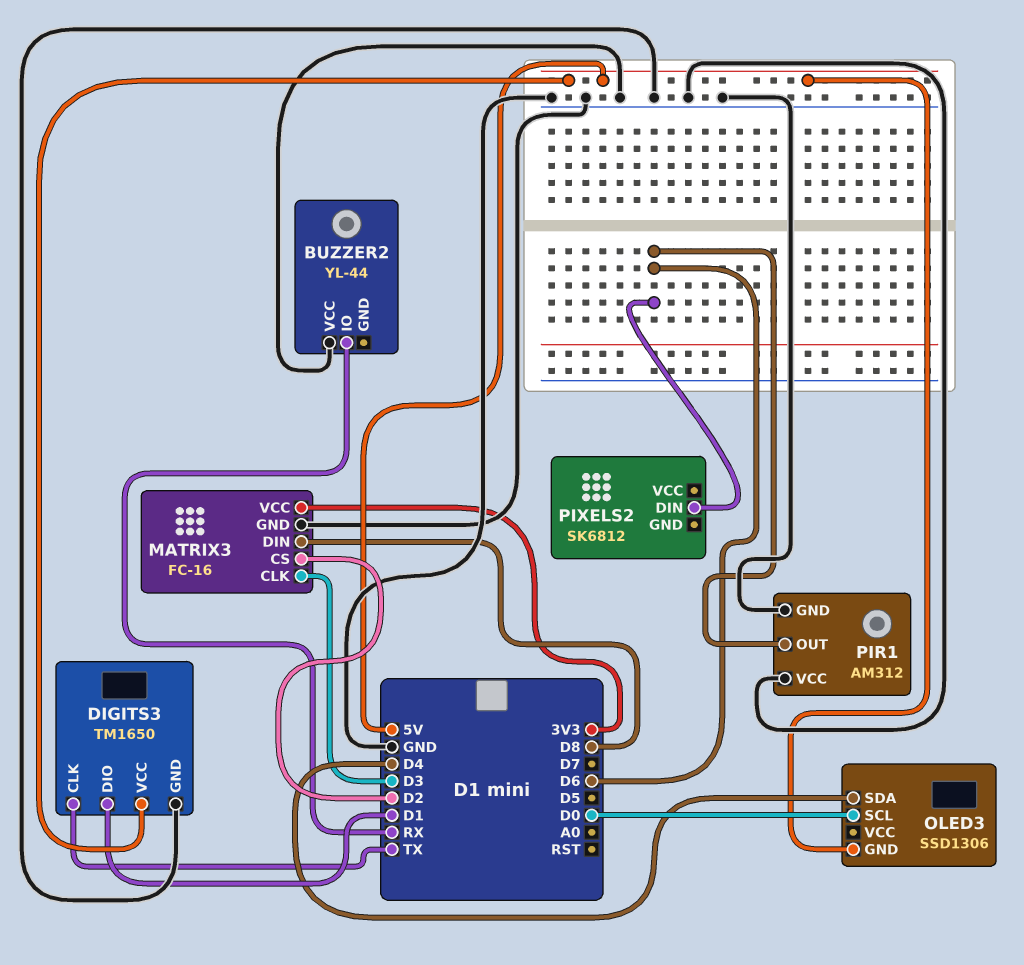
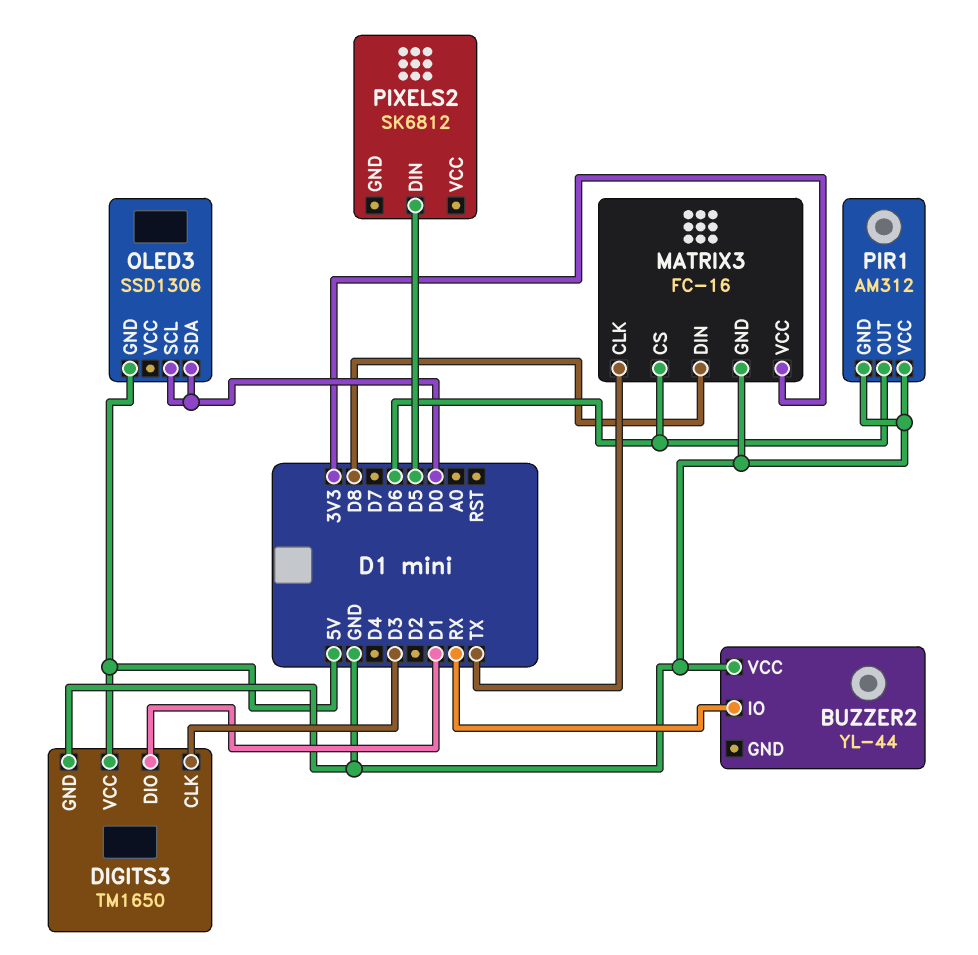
DIGITS3 pin CLK: TX -> D3
MATRIX3 pin CLK: D3 -> TX
MATRIX3 pin CS: D2 -> D6
OLED3 pin SDA: D4 -> D0
PIXELS2 pin DIN: D6 -> D5

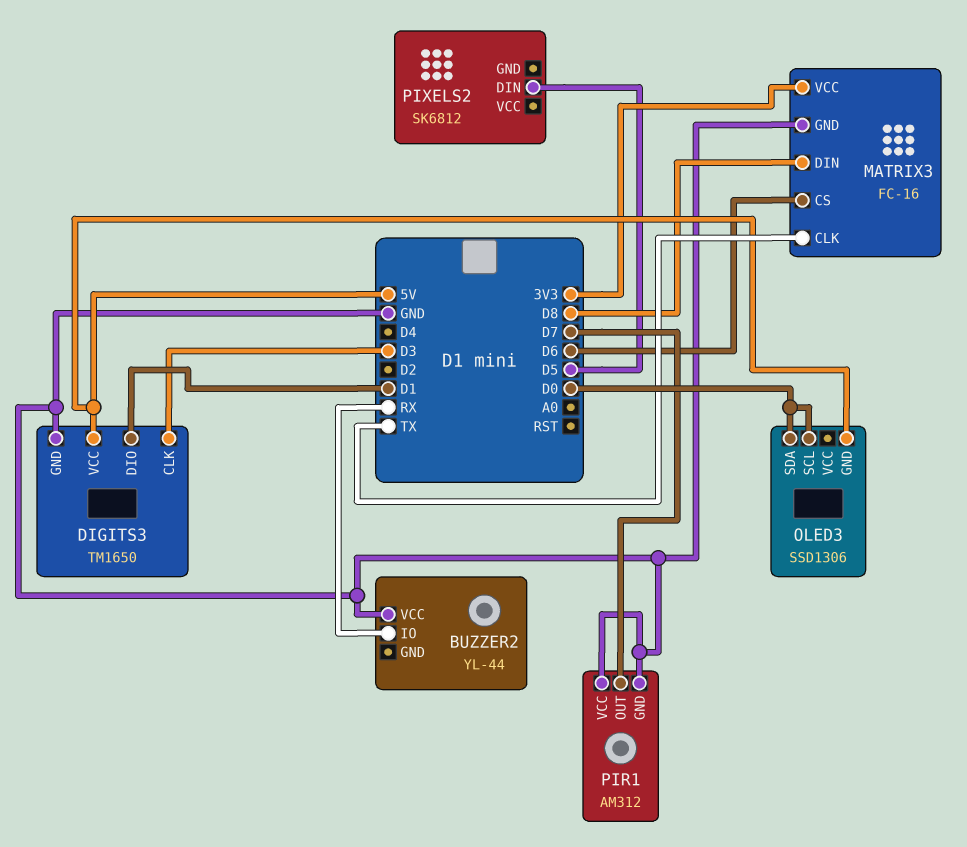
PIR1 pin OUT: D6 -> D7

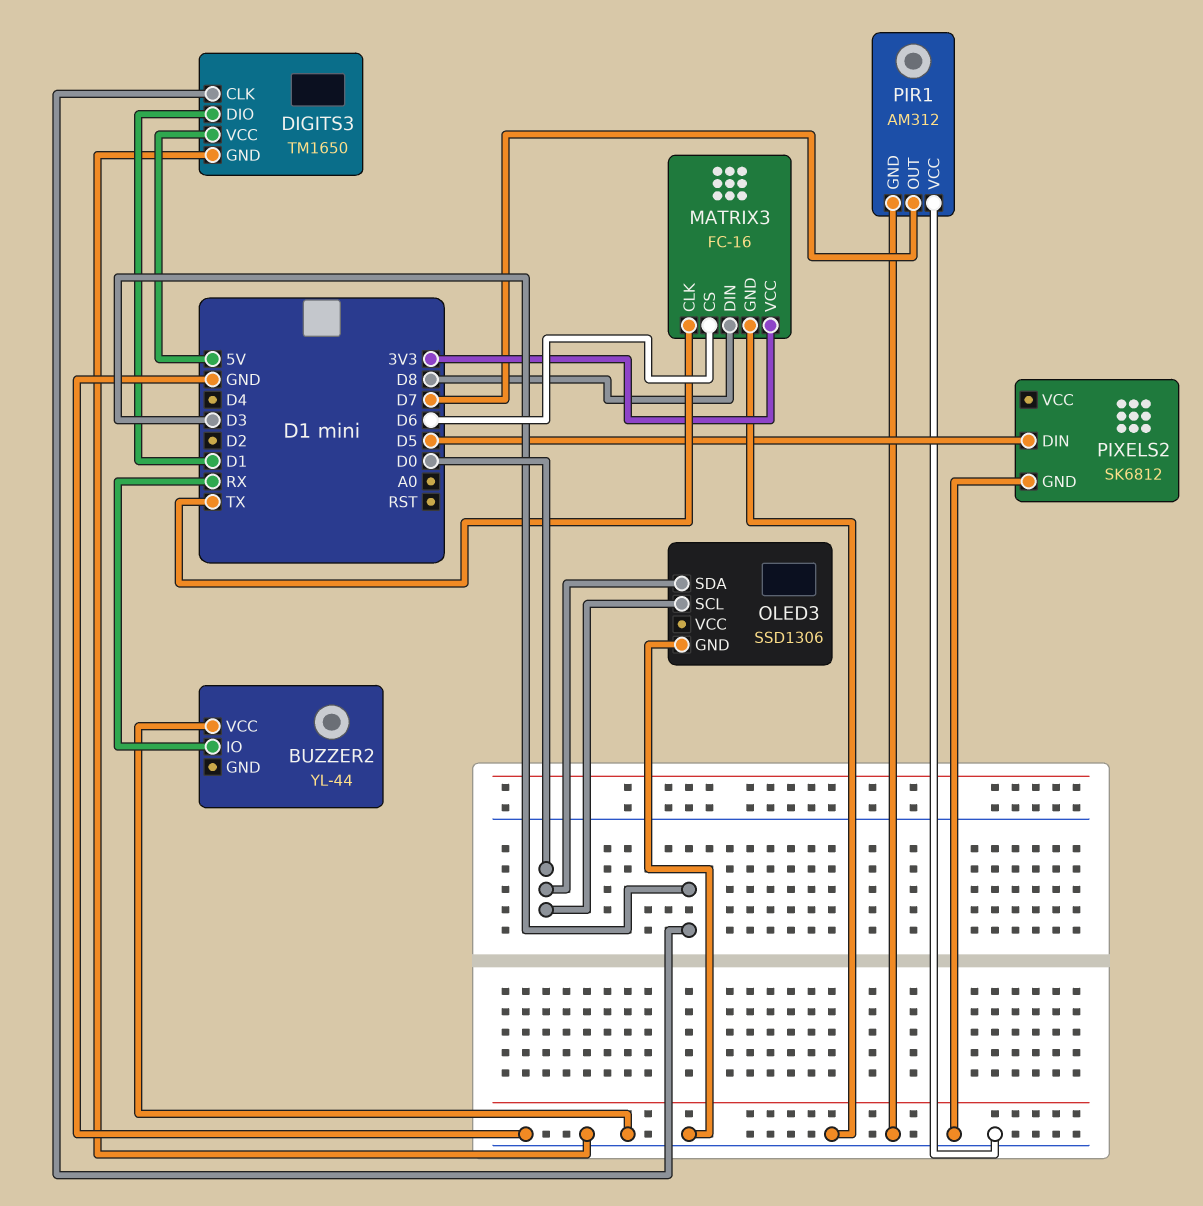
OLED3 pin GND: 5V -> GND
PIXELS2 pin GND: none -> GND

